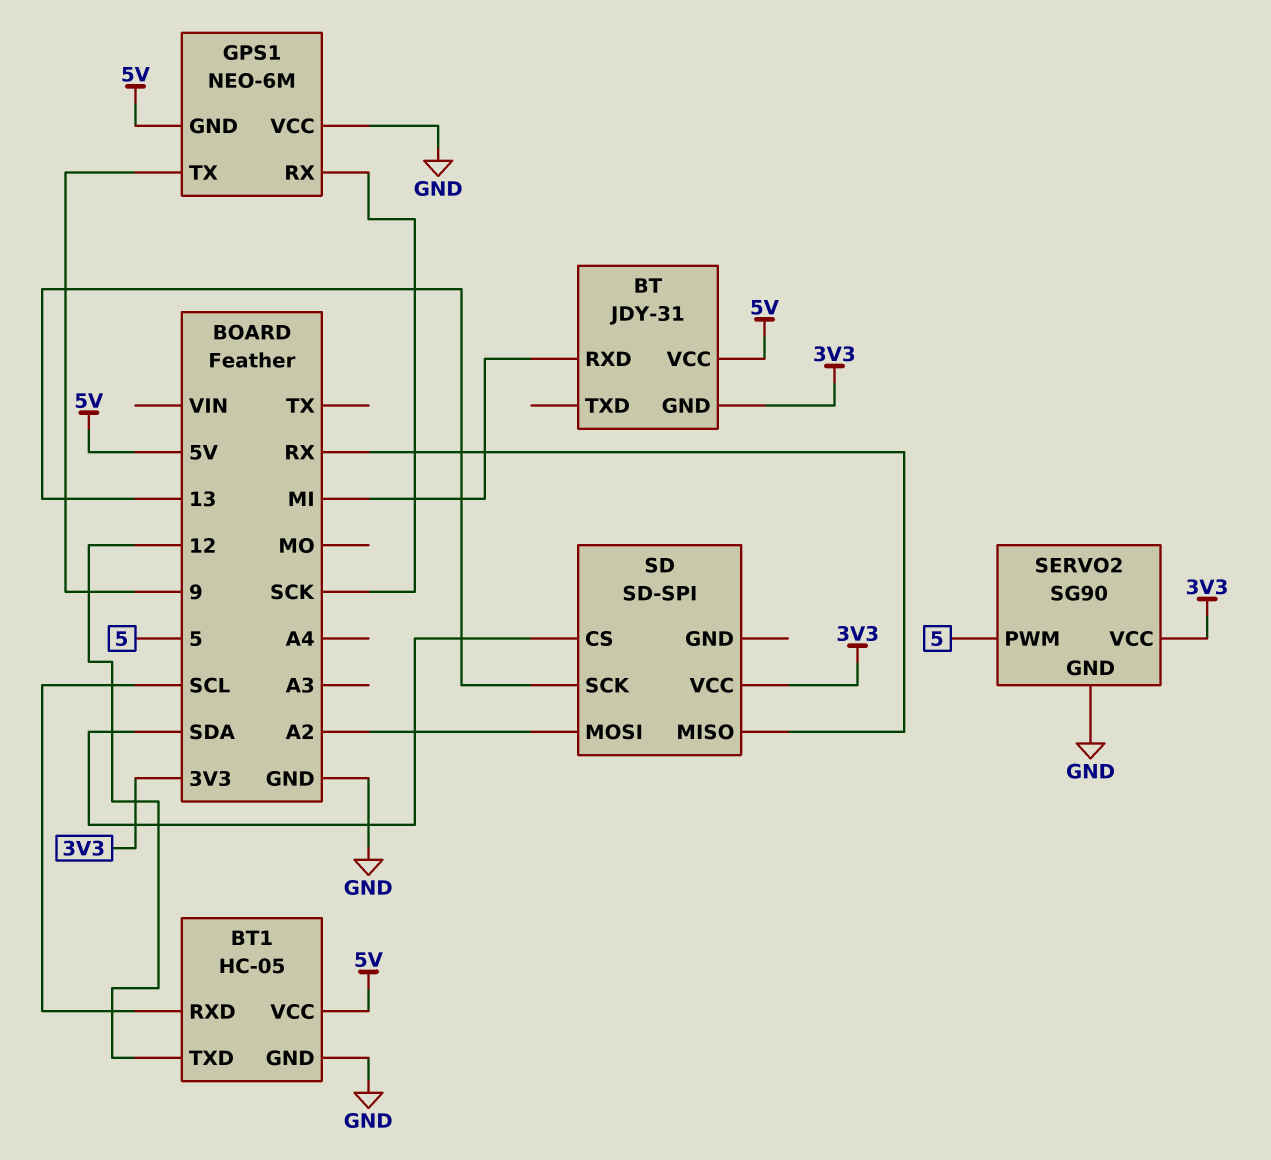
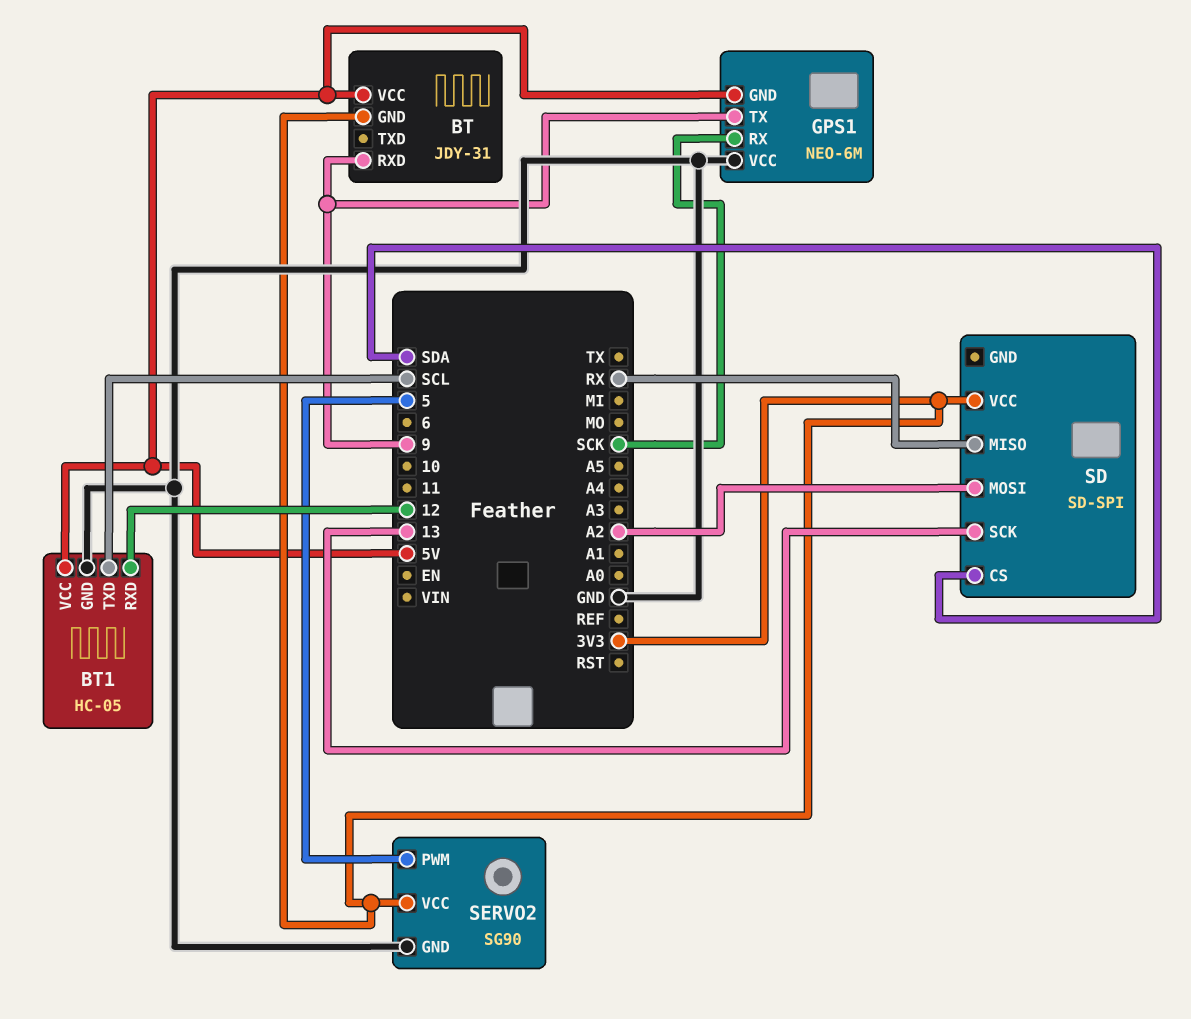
BT pin RXD: MI -> 9
BT1 pin RXD: SCL -> 12
BT1 pin TXD: 12 -> SCL

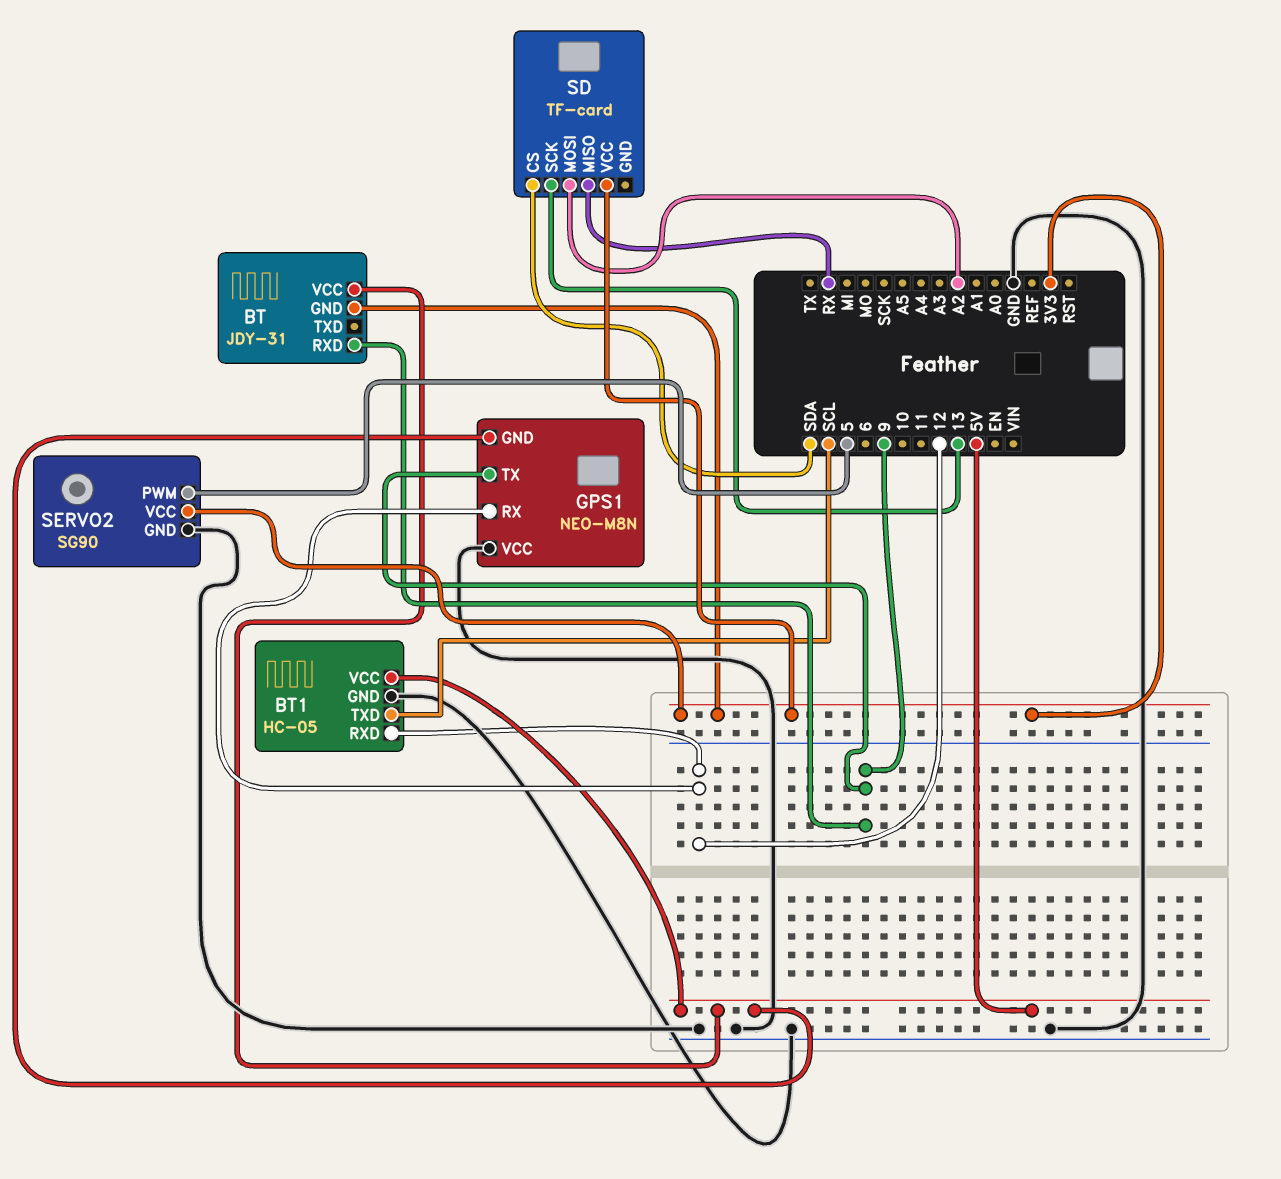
GPS1: NEO-6M -> NEO-M8N
GPS1 pin RX: SCK -> 12
SD: SD-SPI -> TF-card

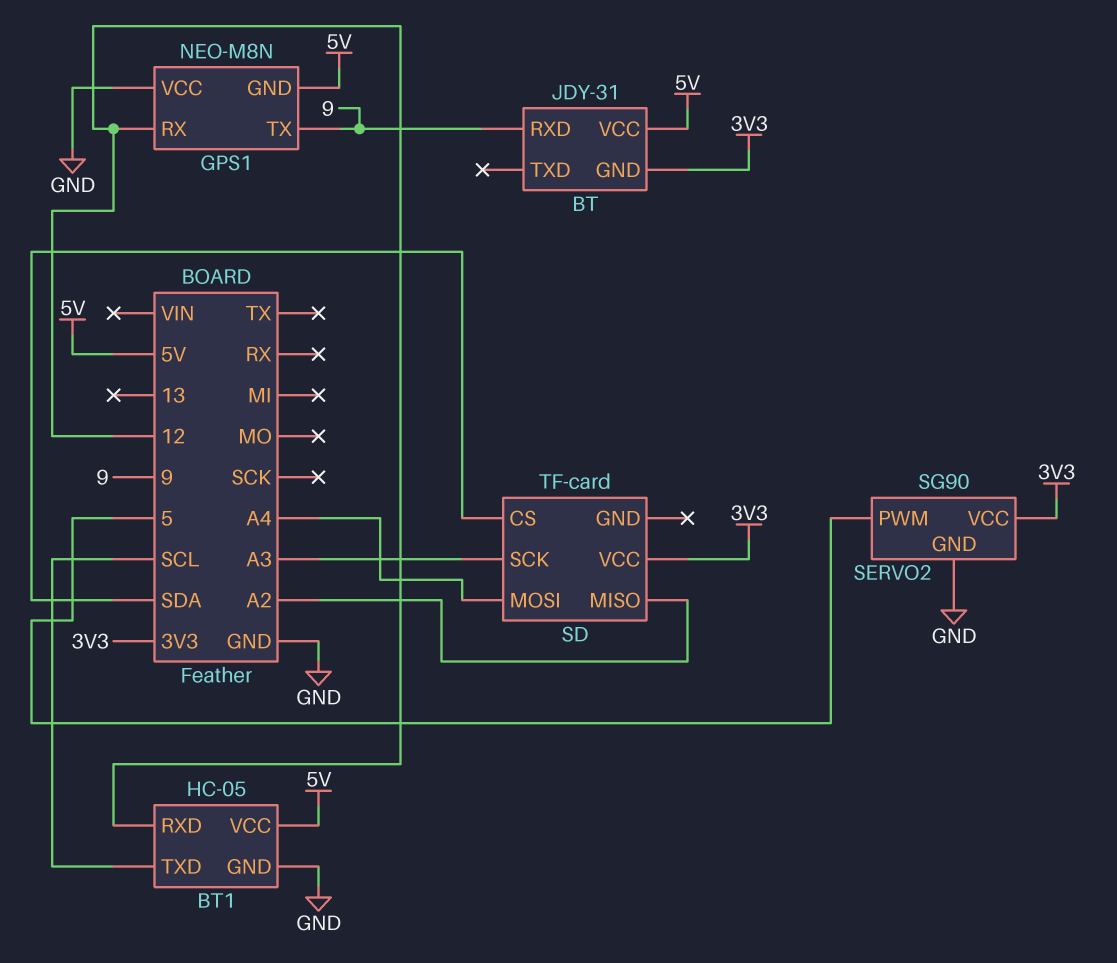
SD pin MISO: RX -> A2
SD pin MOSI: A2 -> A4
SD pin SCK: 13 -> A3

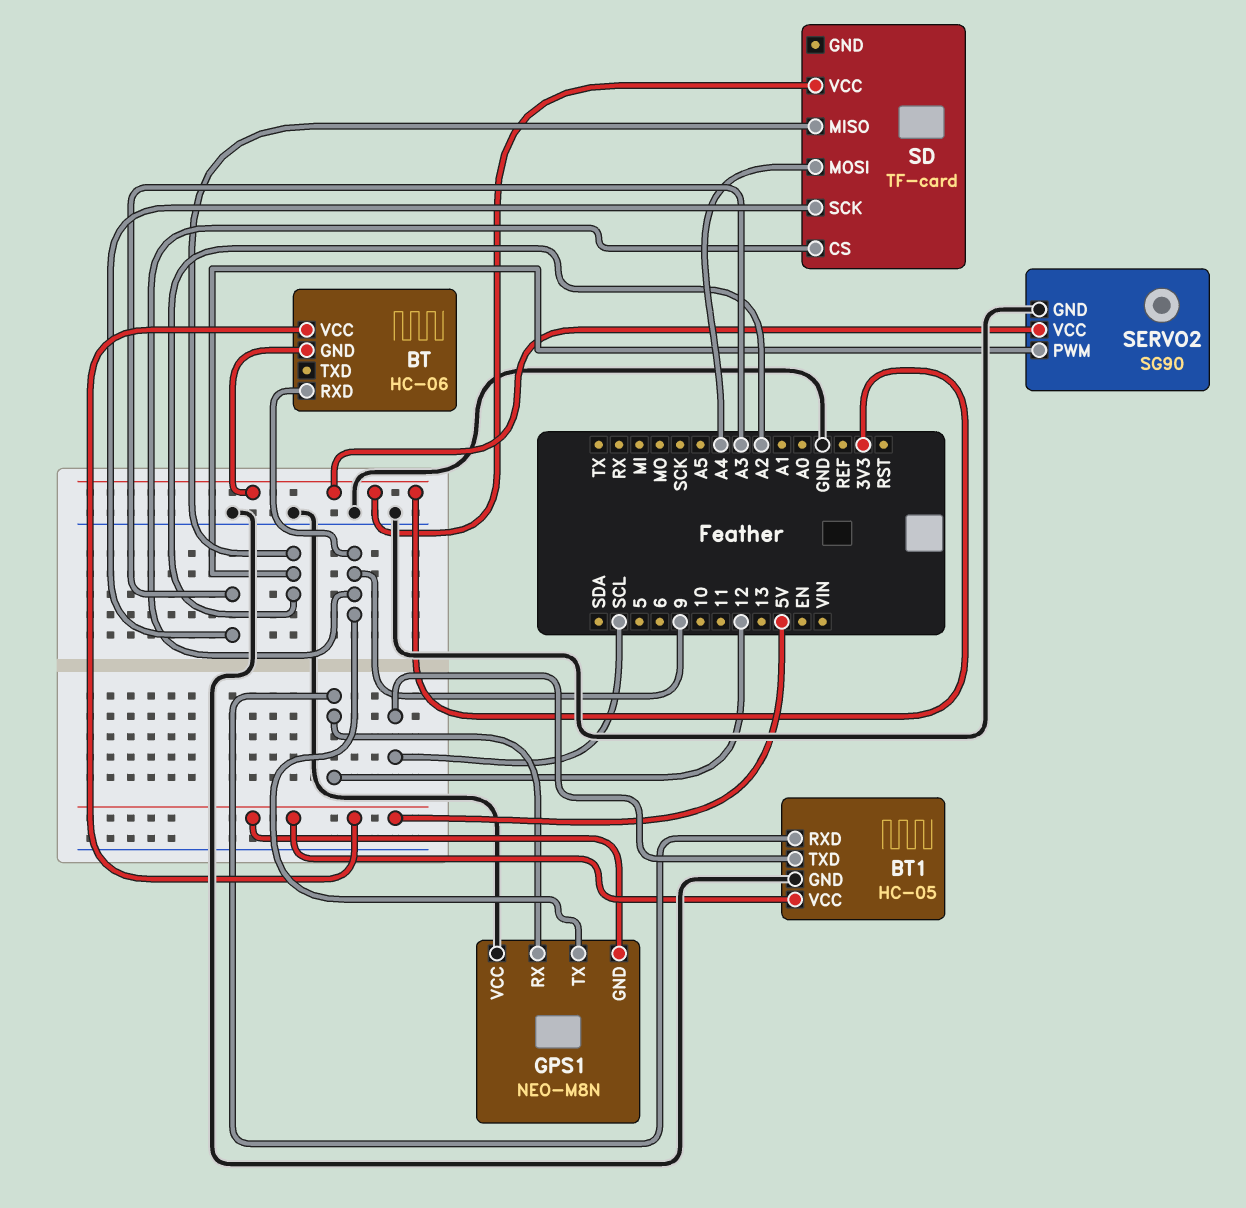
BT: JDY-31 -> HC-06
SD pin CS: SDA -> 9
SERVO2 pin PWM: 5 -> A2

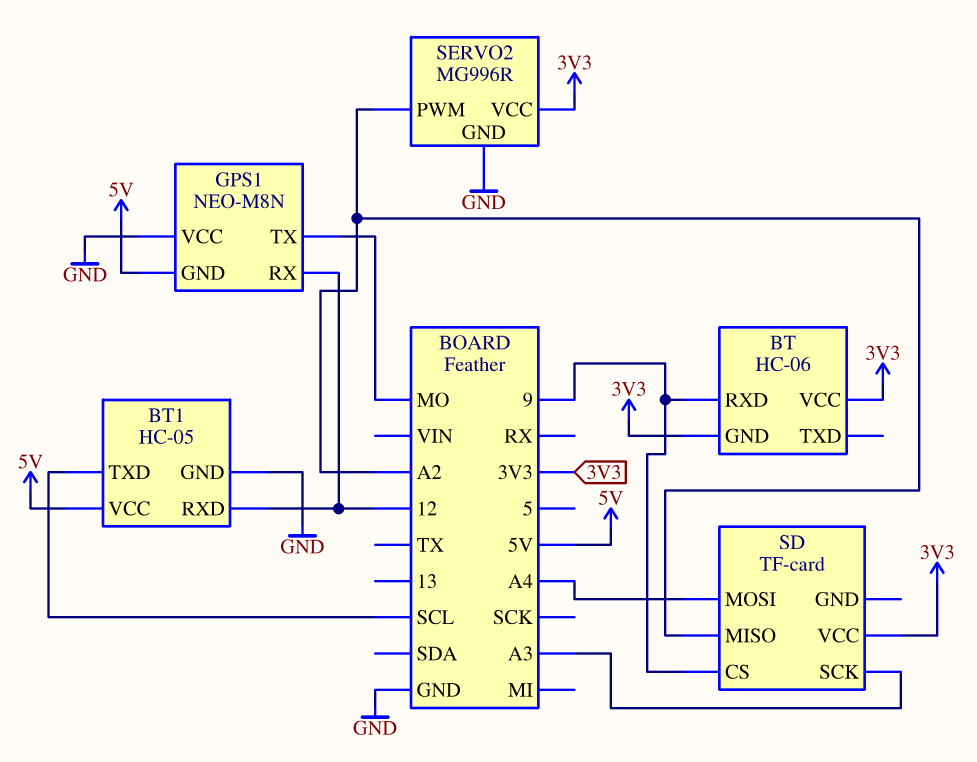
BT pin VCC: 5V -> 3V3
GPS1 pin TX: 9 -> MO
SERVO2: SG90 -> MG996R

